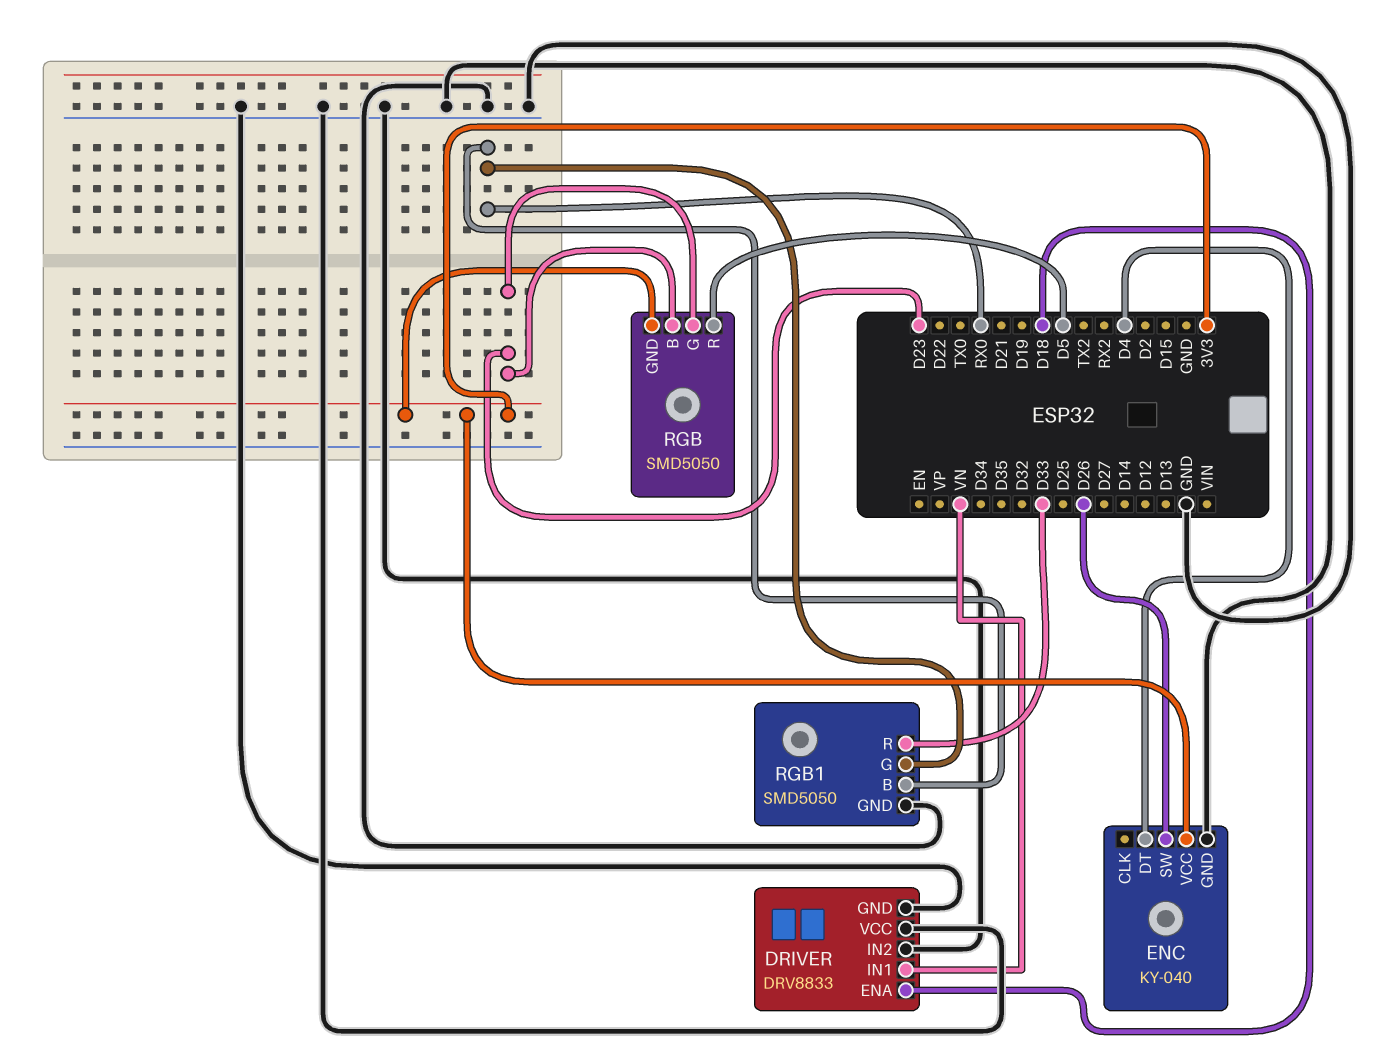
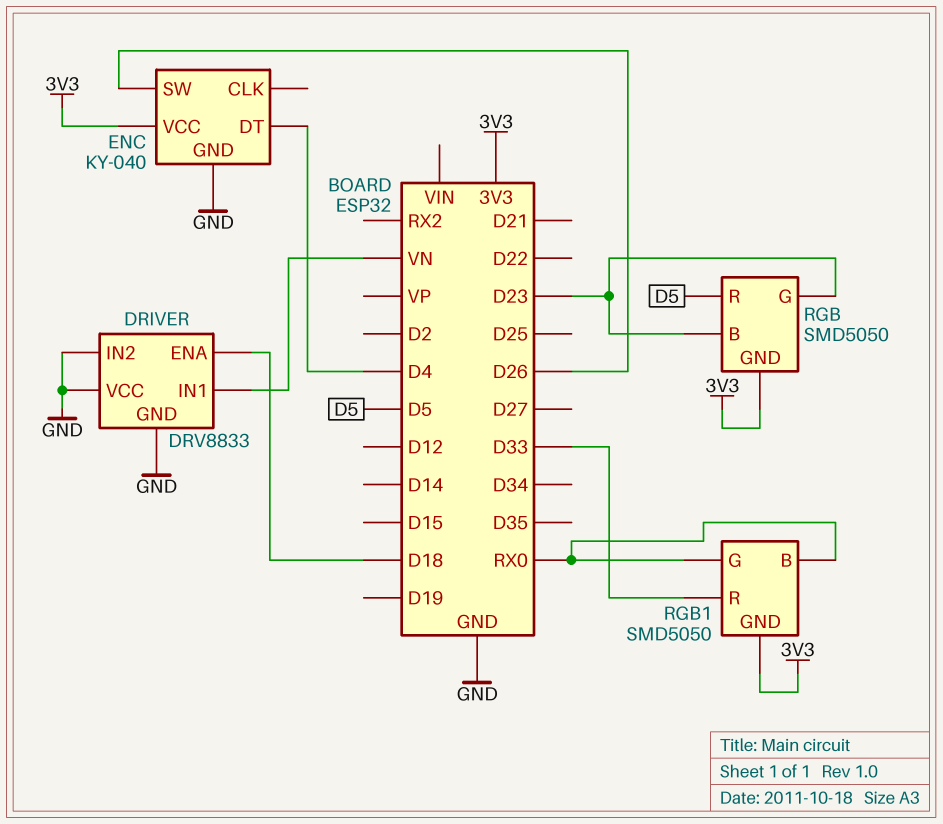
RGB1 pin GND: GND -> 3V3

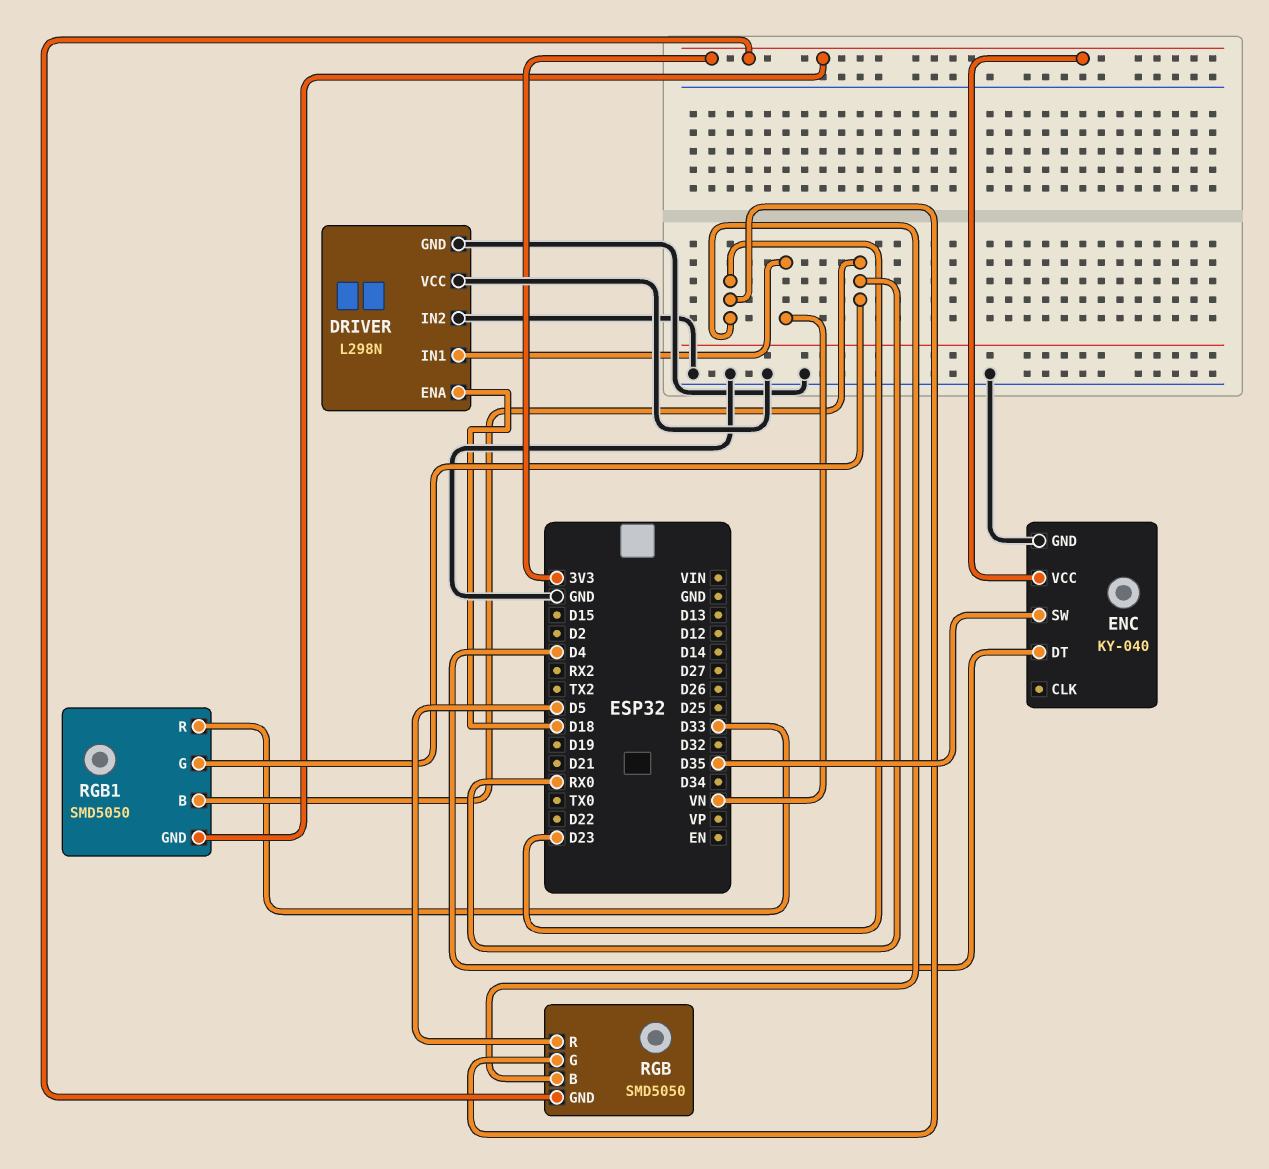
DRIVER: DRV8833 -> L298N
ENC pin SW: D26 -> D35

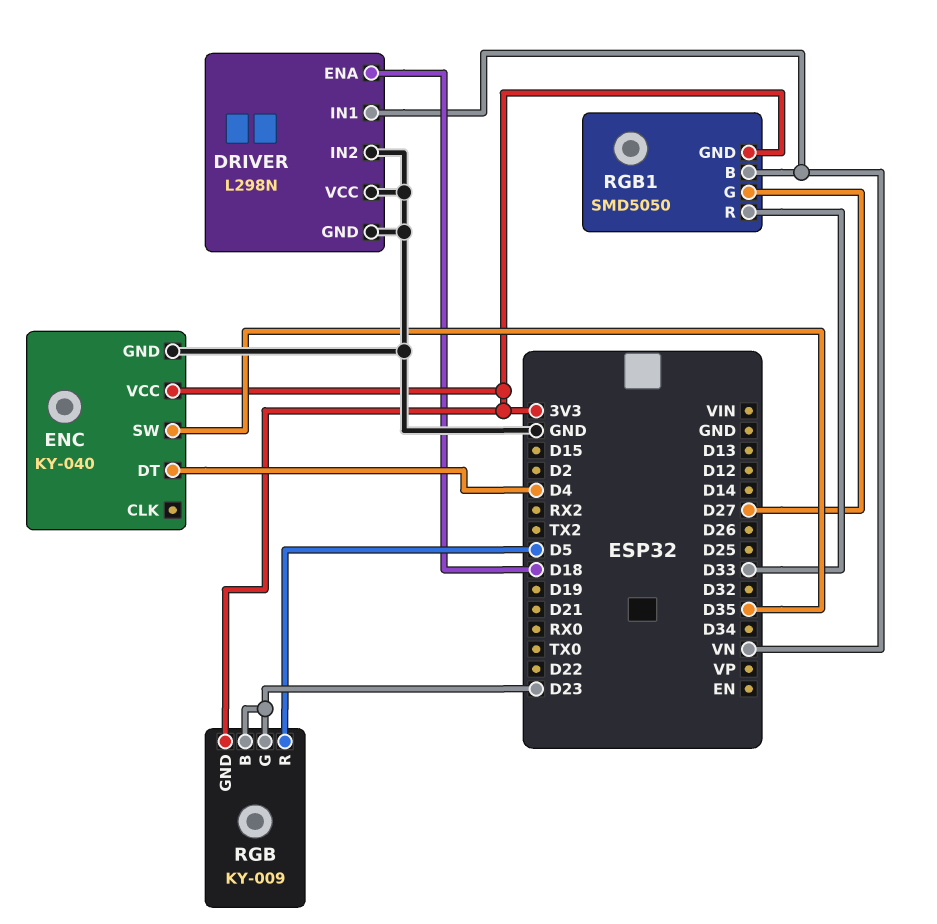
RGB: SMD5050 -> KY-009
RGB1 pin B: RX0 -> VN
RGB1 pin G: RX0 -> D27

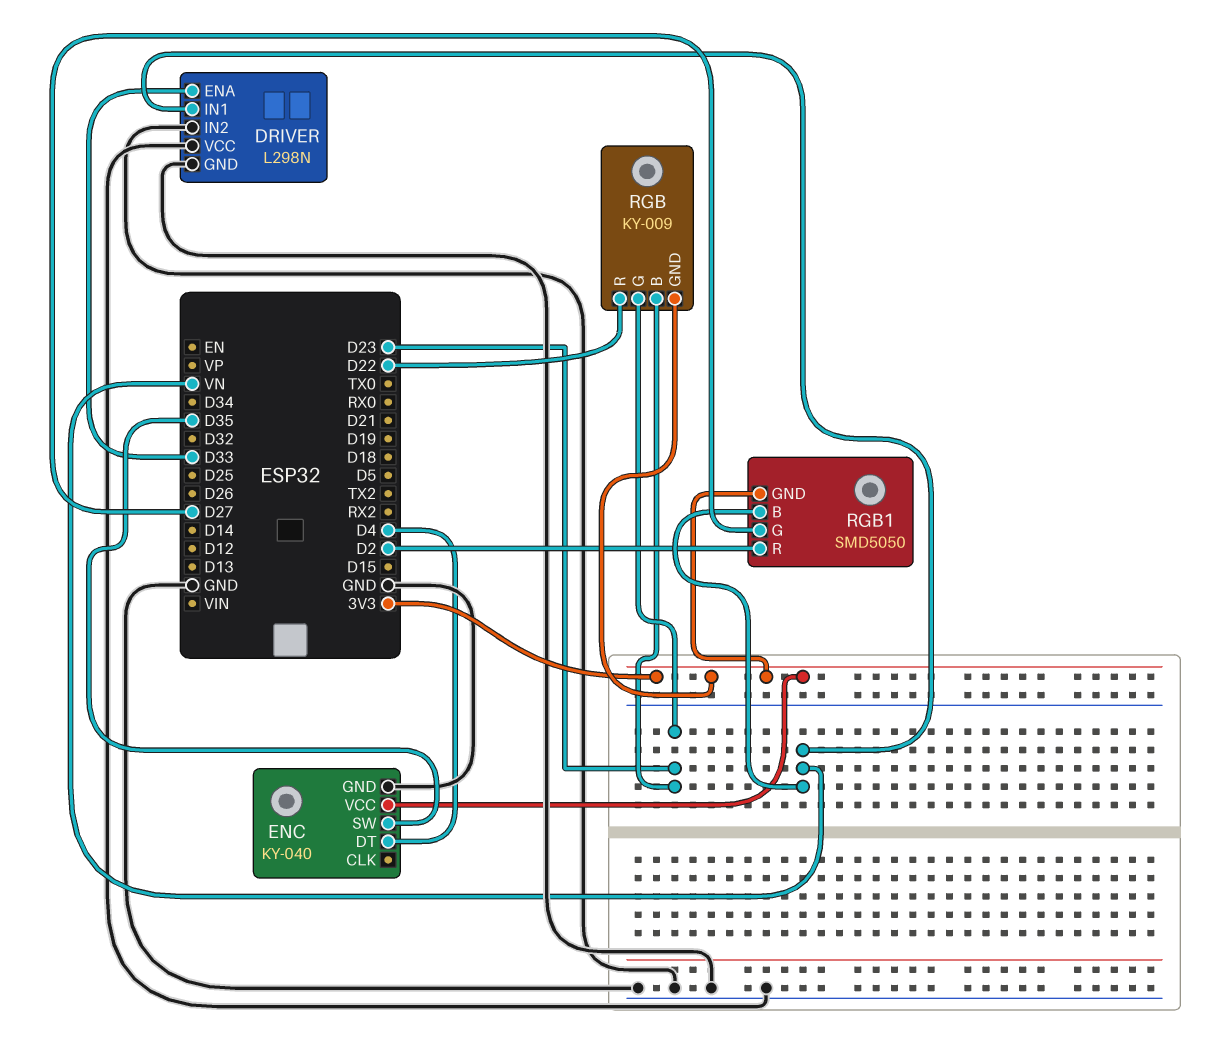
DRIVER pin ENA: D18 -> D33
RGB pin R: D5 -> D22
RGB1 pin R: D33 -> D2

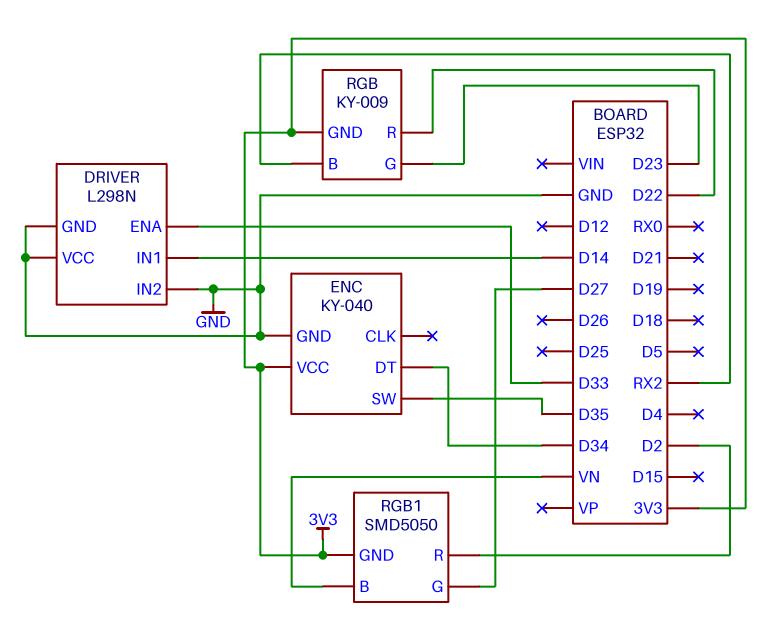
DRIVER pin IN1: VN -> D14
ENC pin DT: D4 -> D34
RGB pin B: D23 -> RX2

